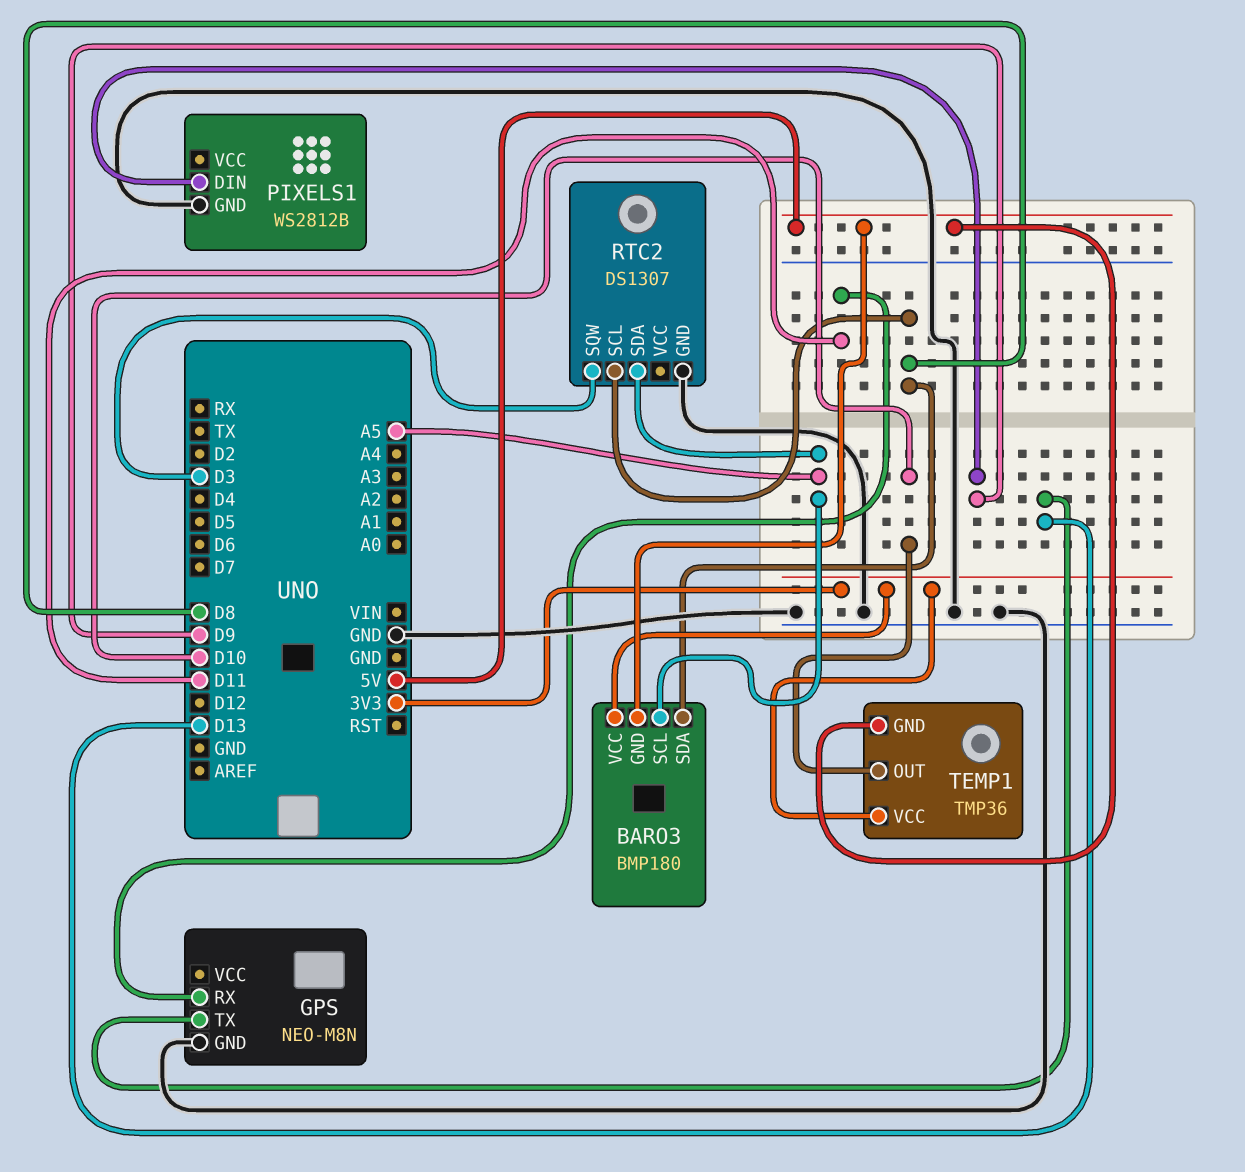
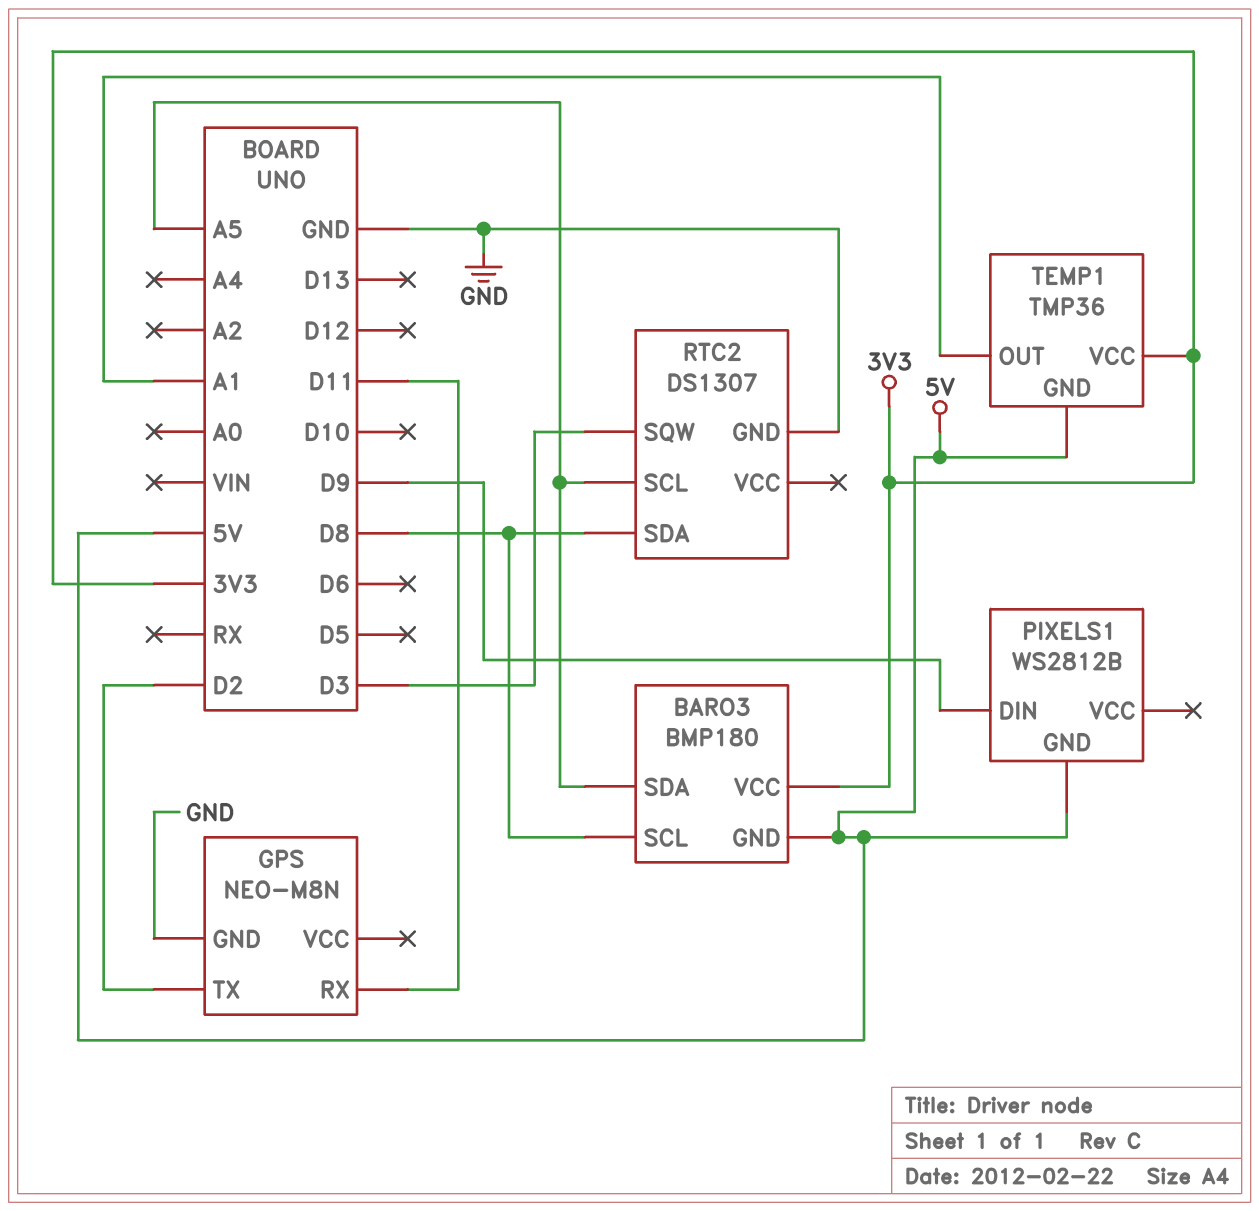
BARO3 pin SCL: A5 -> D8
BARO3 pin SDA: D8 -> A5
GPS pin TX: D13 -> D2
PIXELS1 pin GND: GND -> 5V
RTC2 pin SCL: D8 -> A5
RTC2 pin SDA: A5 -> D8
TEMP1 pin OUT: D10 -> A1

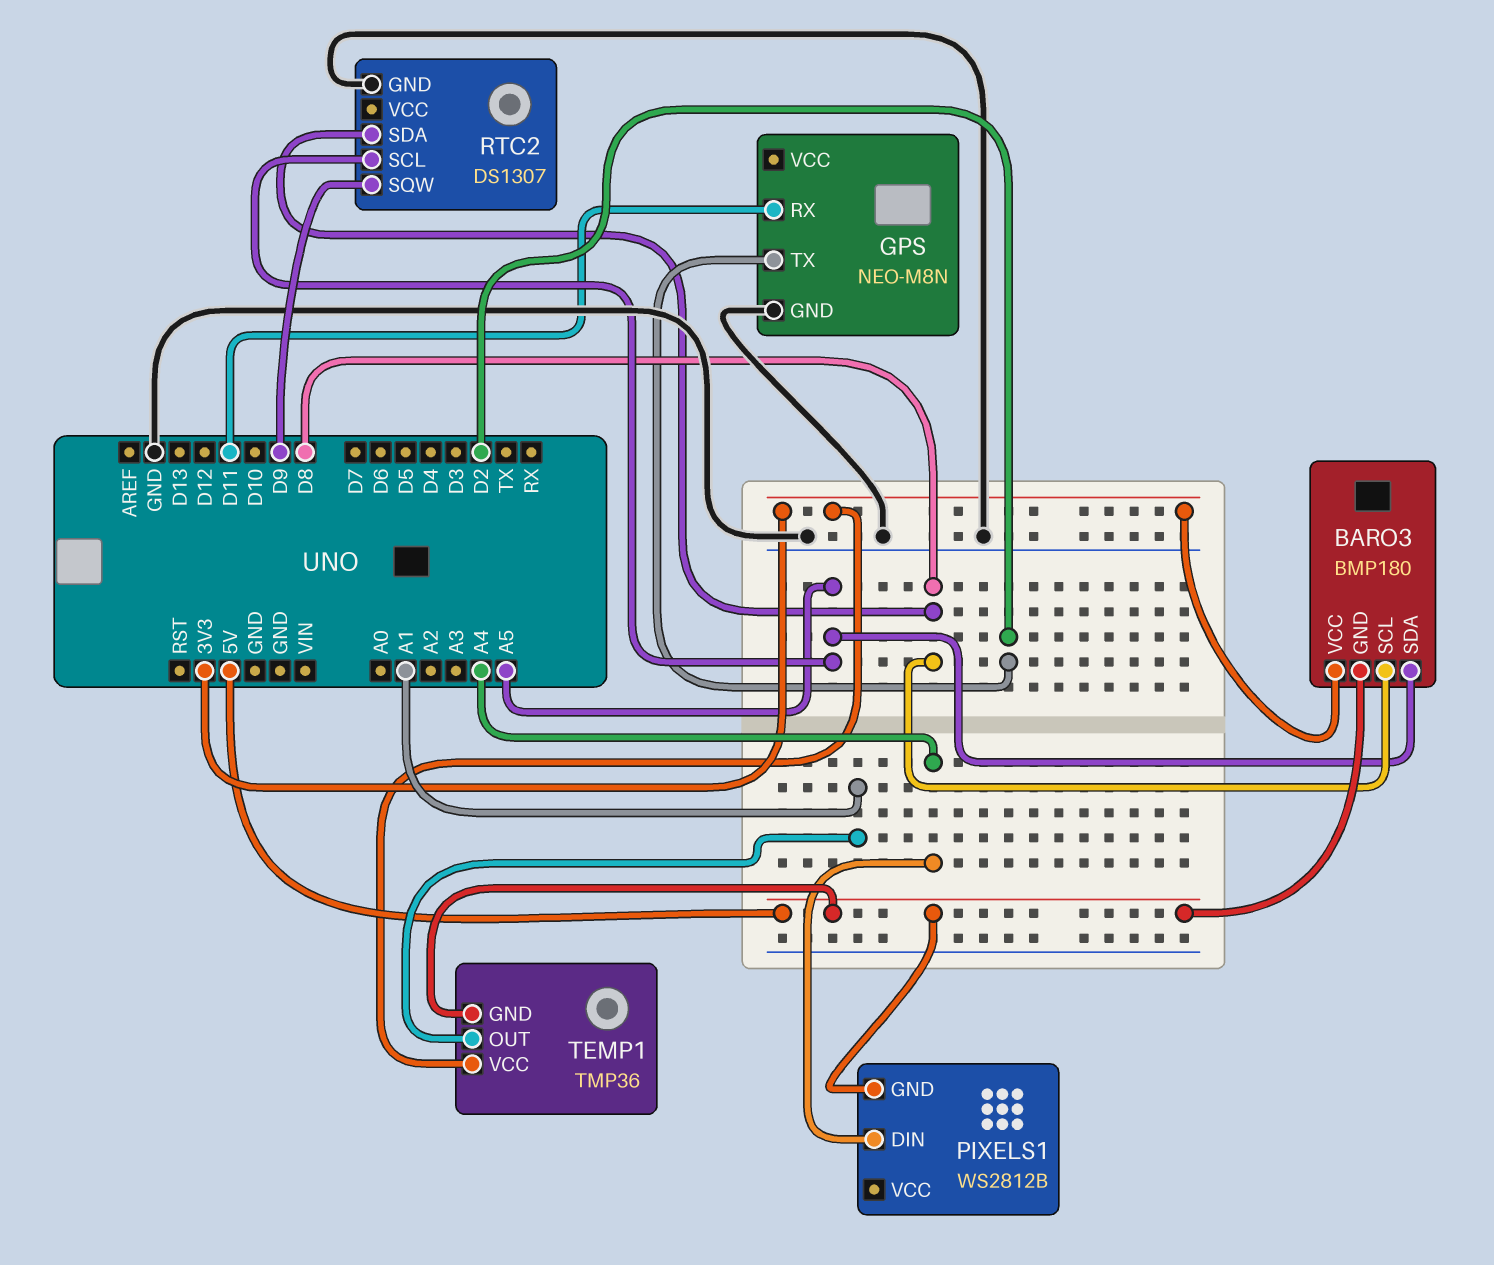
PIXELS1 pin DIN: D9 -> A4
RTC2 pin SQW: D3 -> D9

